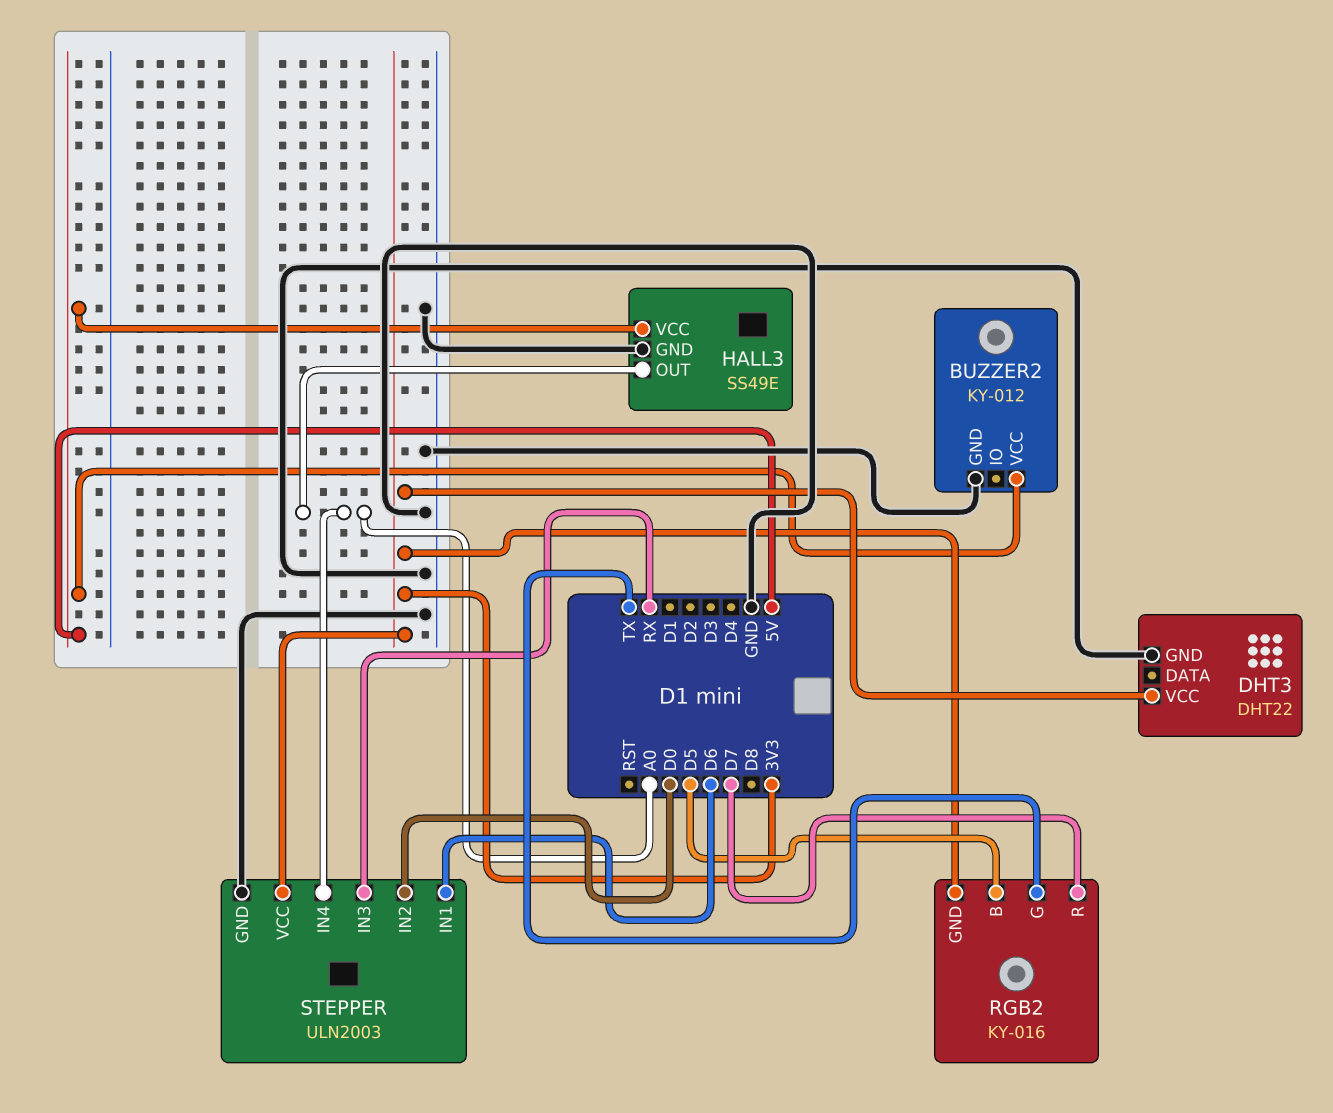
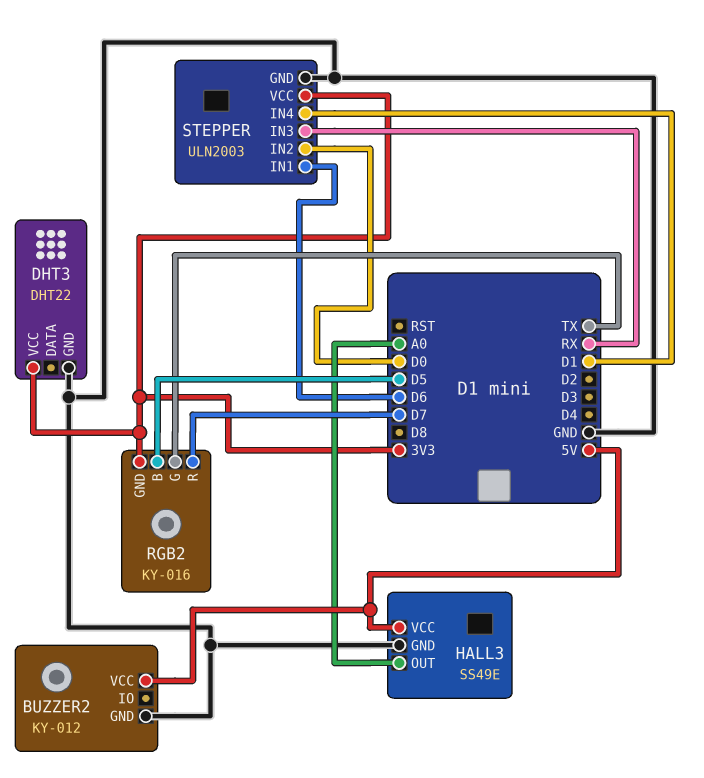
STEPPER pin IN4: A0 -> D1

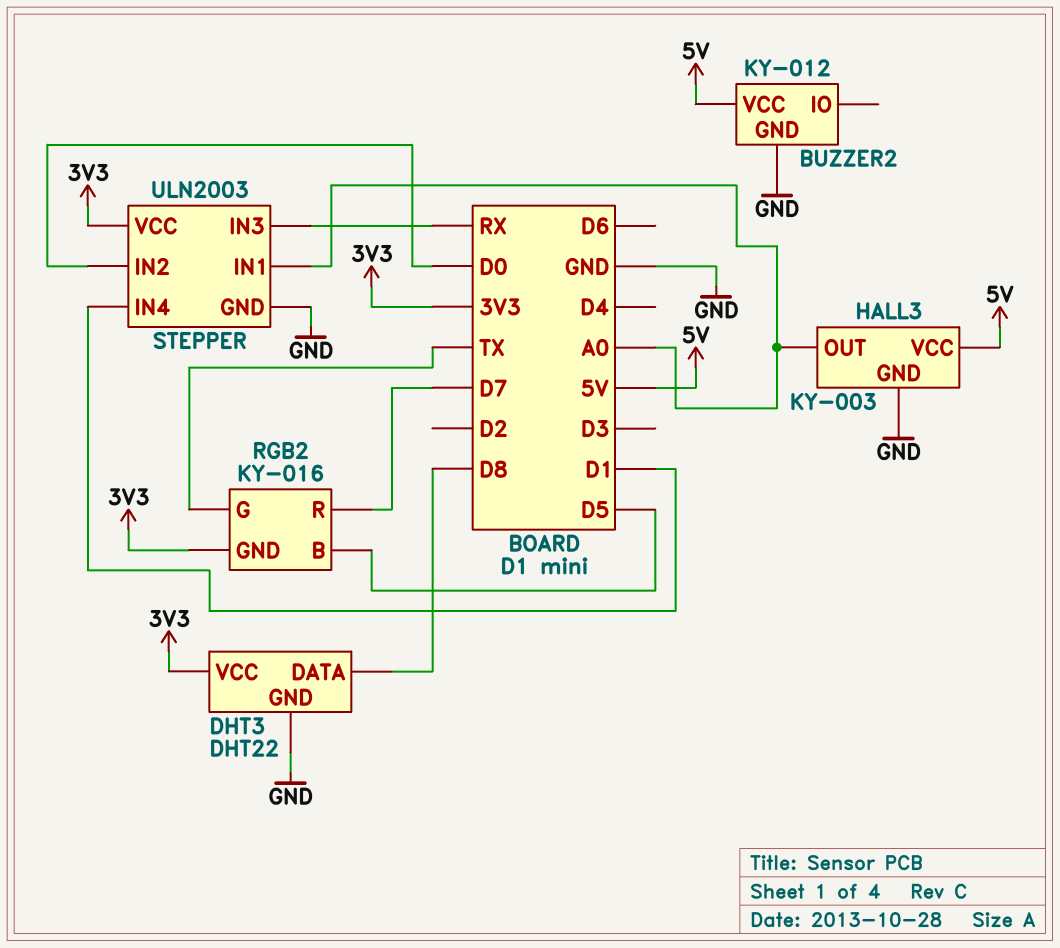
DHT3 pin DATA: none -> D8
HALL3: SS49E -> KY-003
STEPPER pin IN1: D6 -> A0

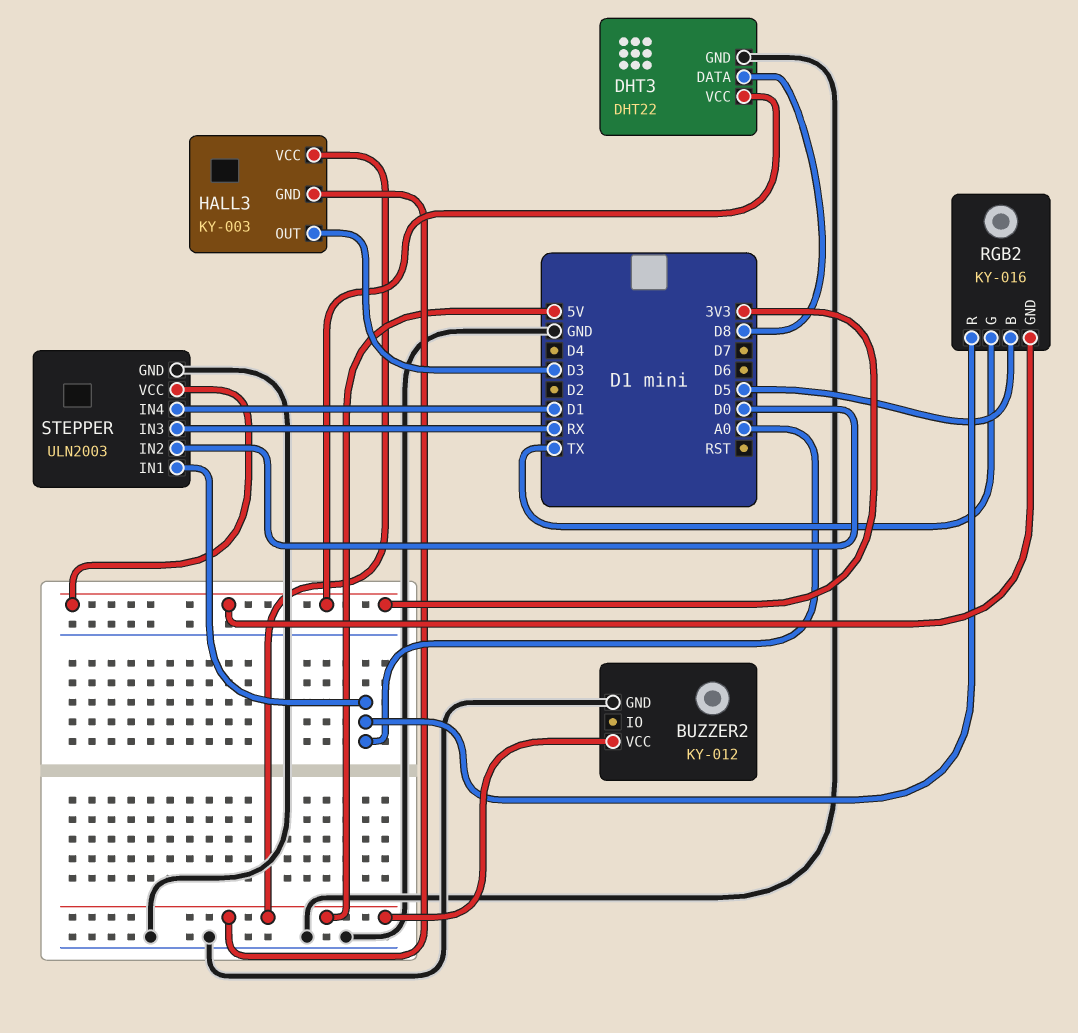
HALL3 pin GND: GND -> 5V
HALL3 pin OUT: A0 -> D3
RGB2 pin R: D7 -> A0

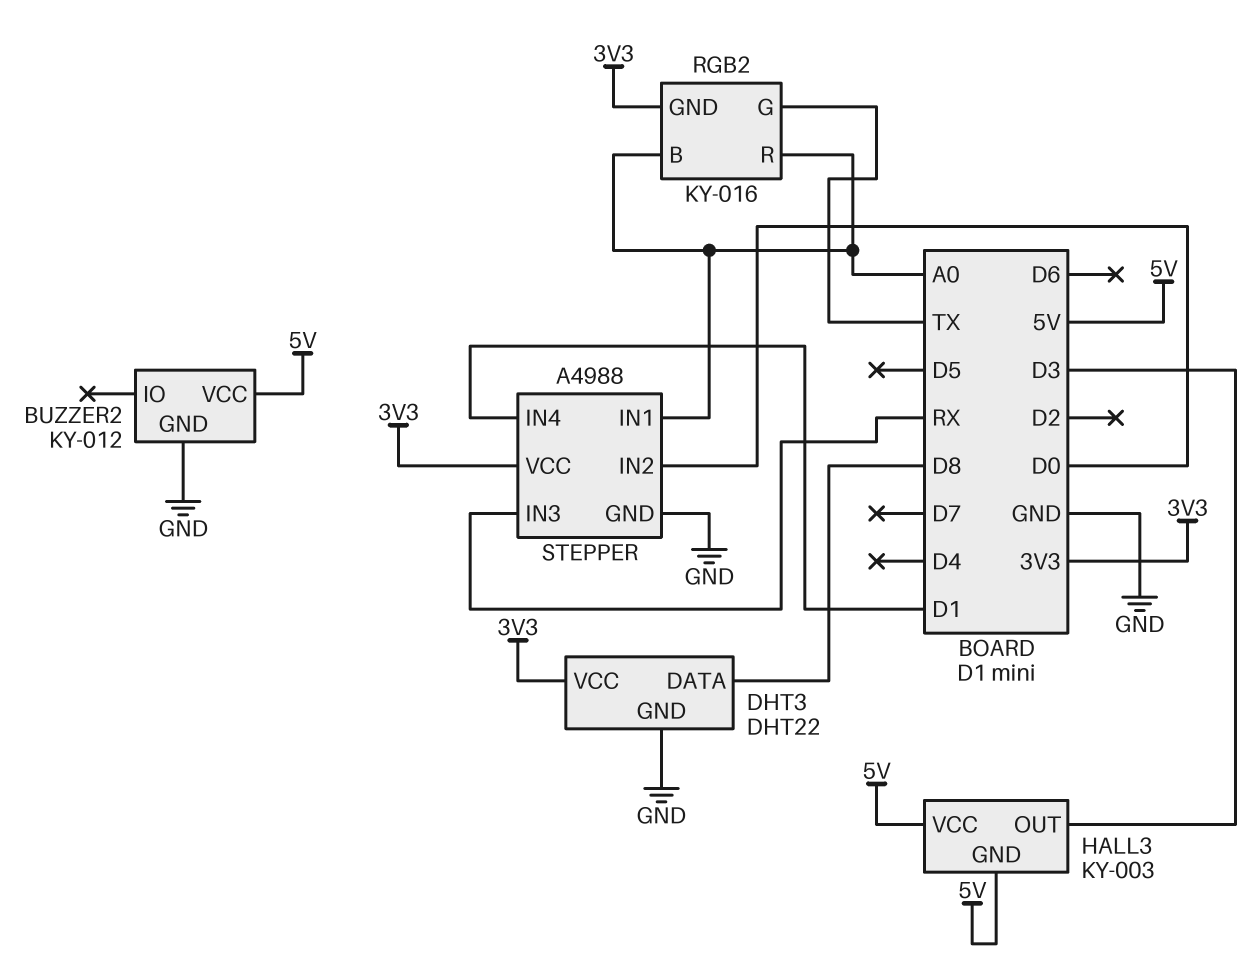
RGB2 pin B: D5 -> A0
STEPPER: ULN2003 -> A4988

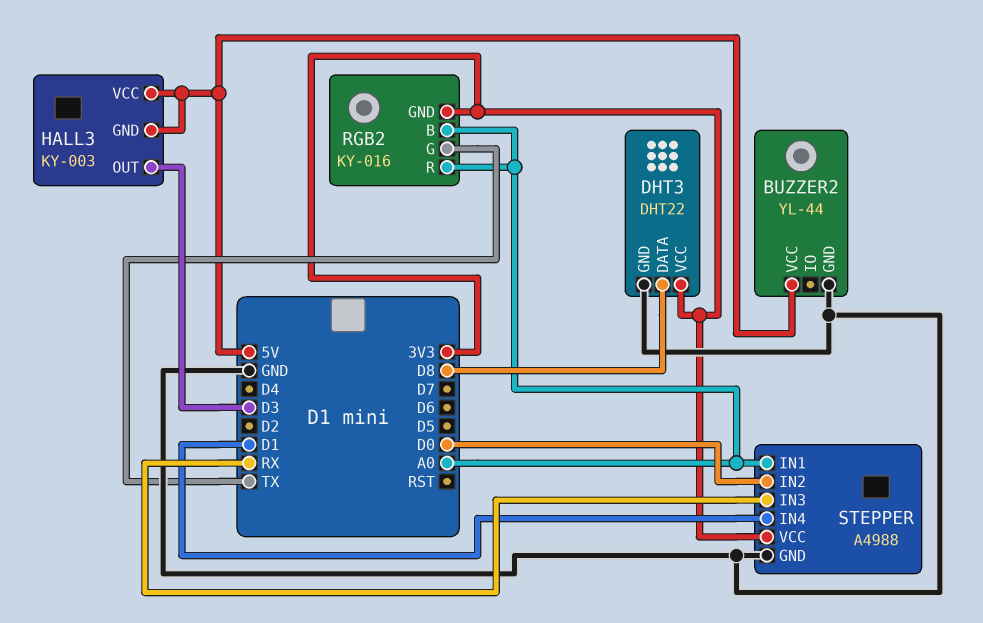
BUZZER2: KY-012 -> YL-44

